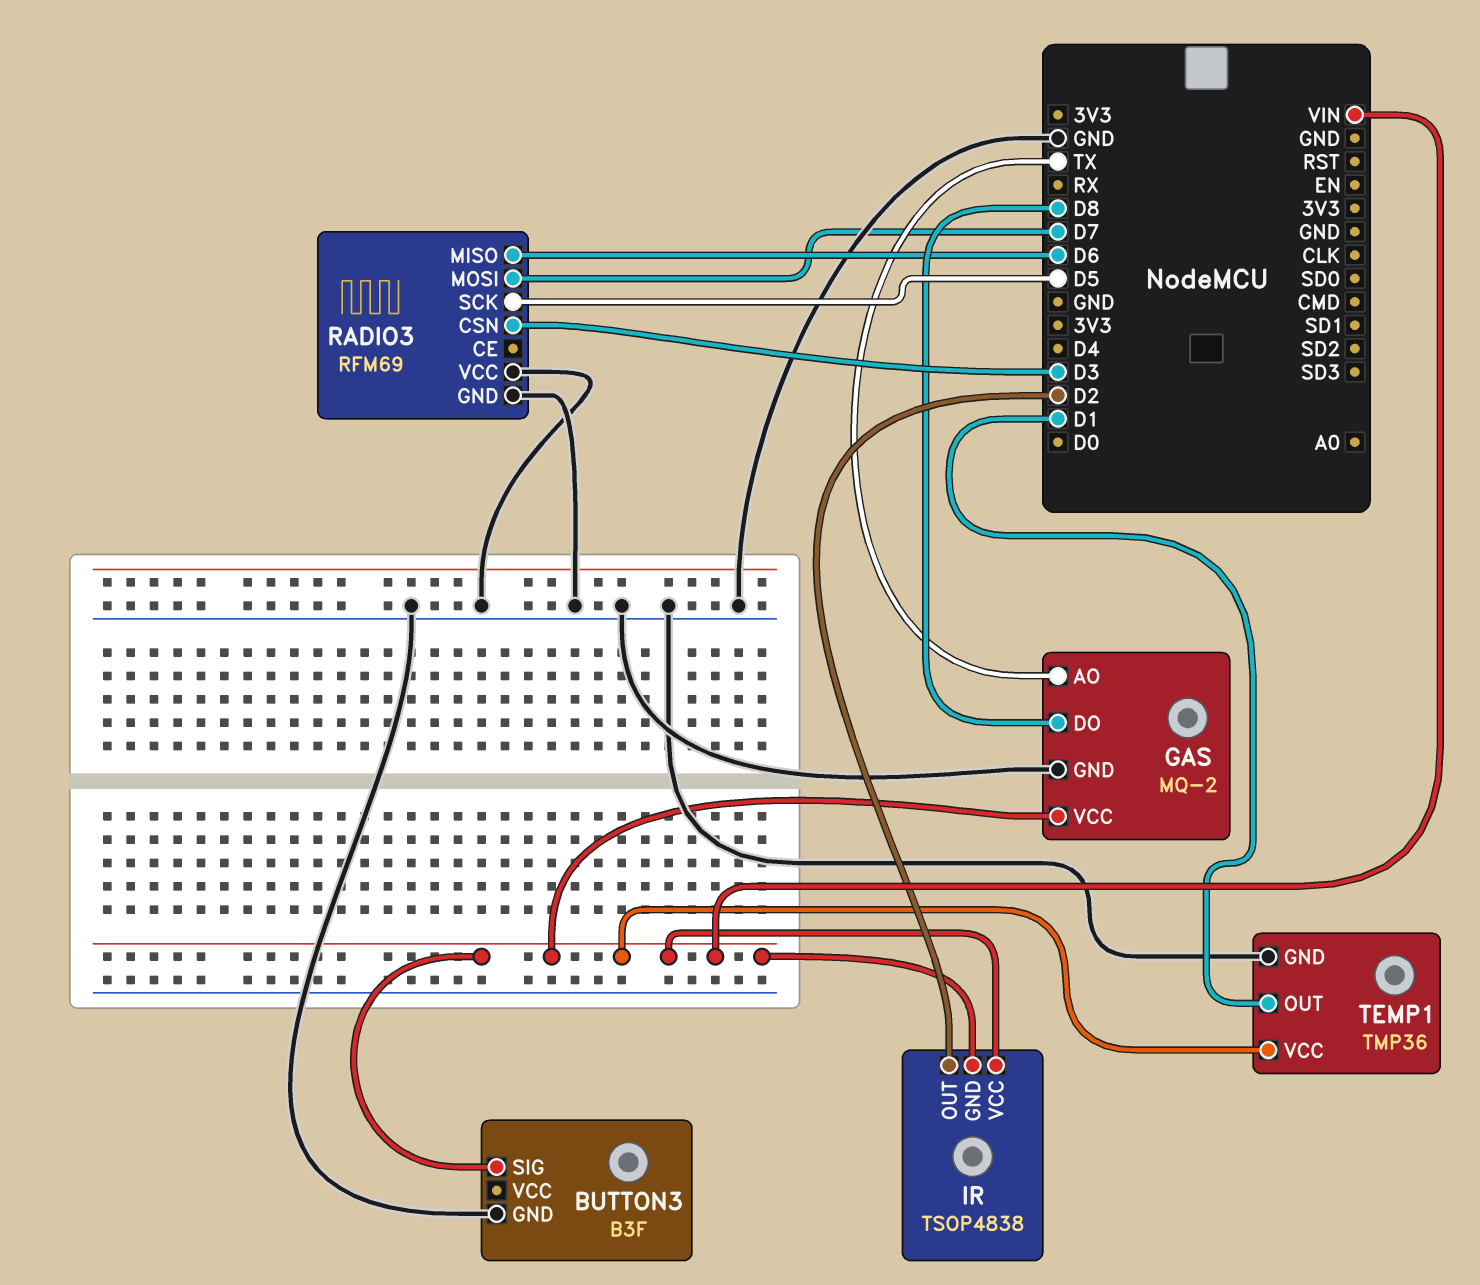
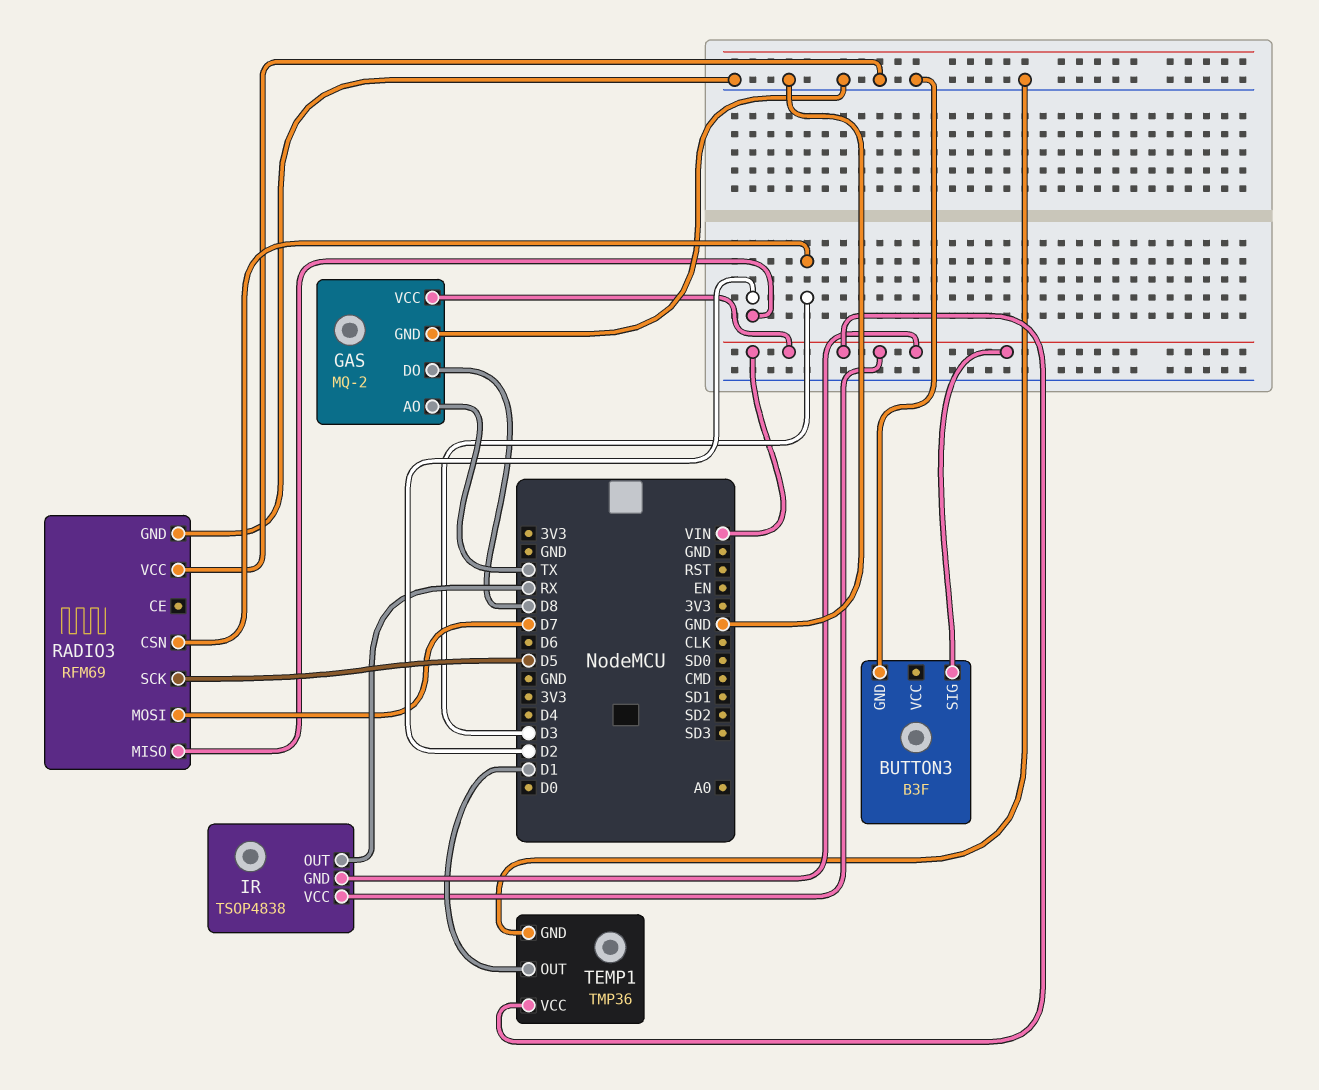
IR pin OUT: D2 -> RX
RADIO3 pin MISO: D6 -> D2

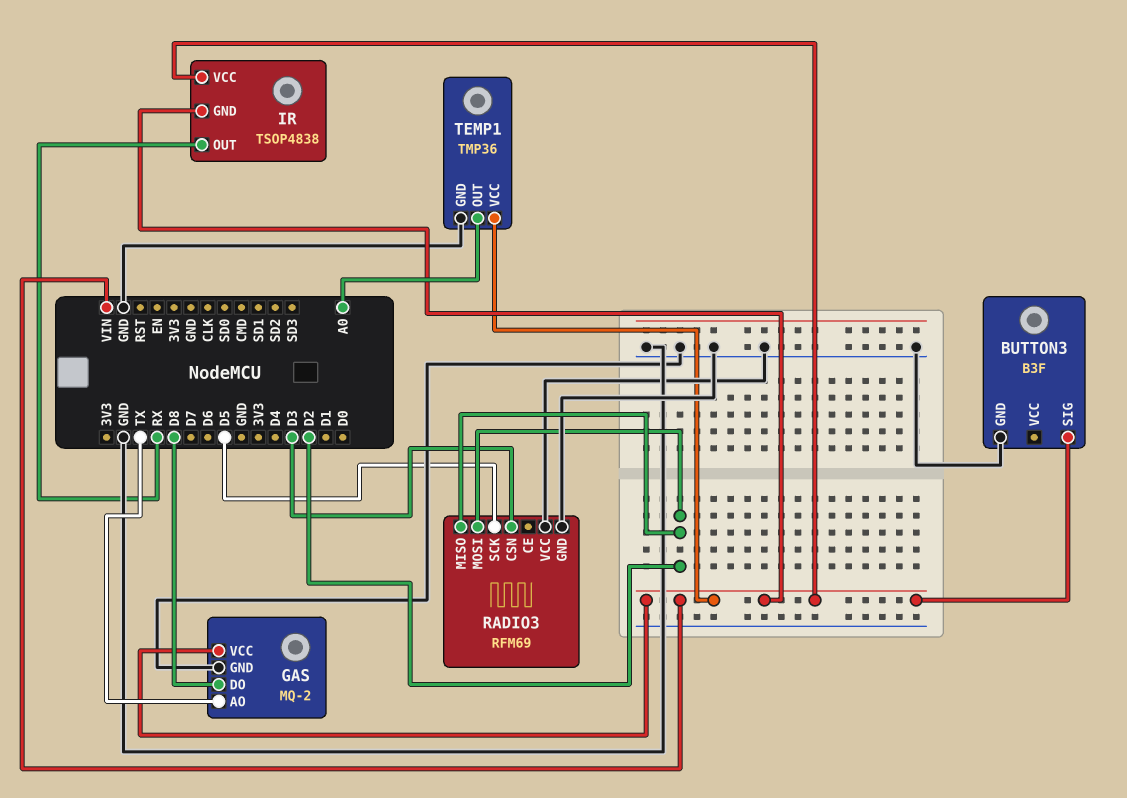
RADIO3 pin MOSI: D7 -> D2
TEMP1 pin OUT: D1 -> A0

